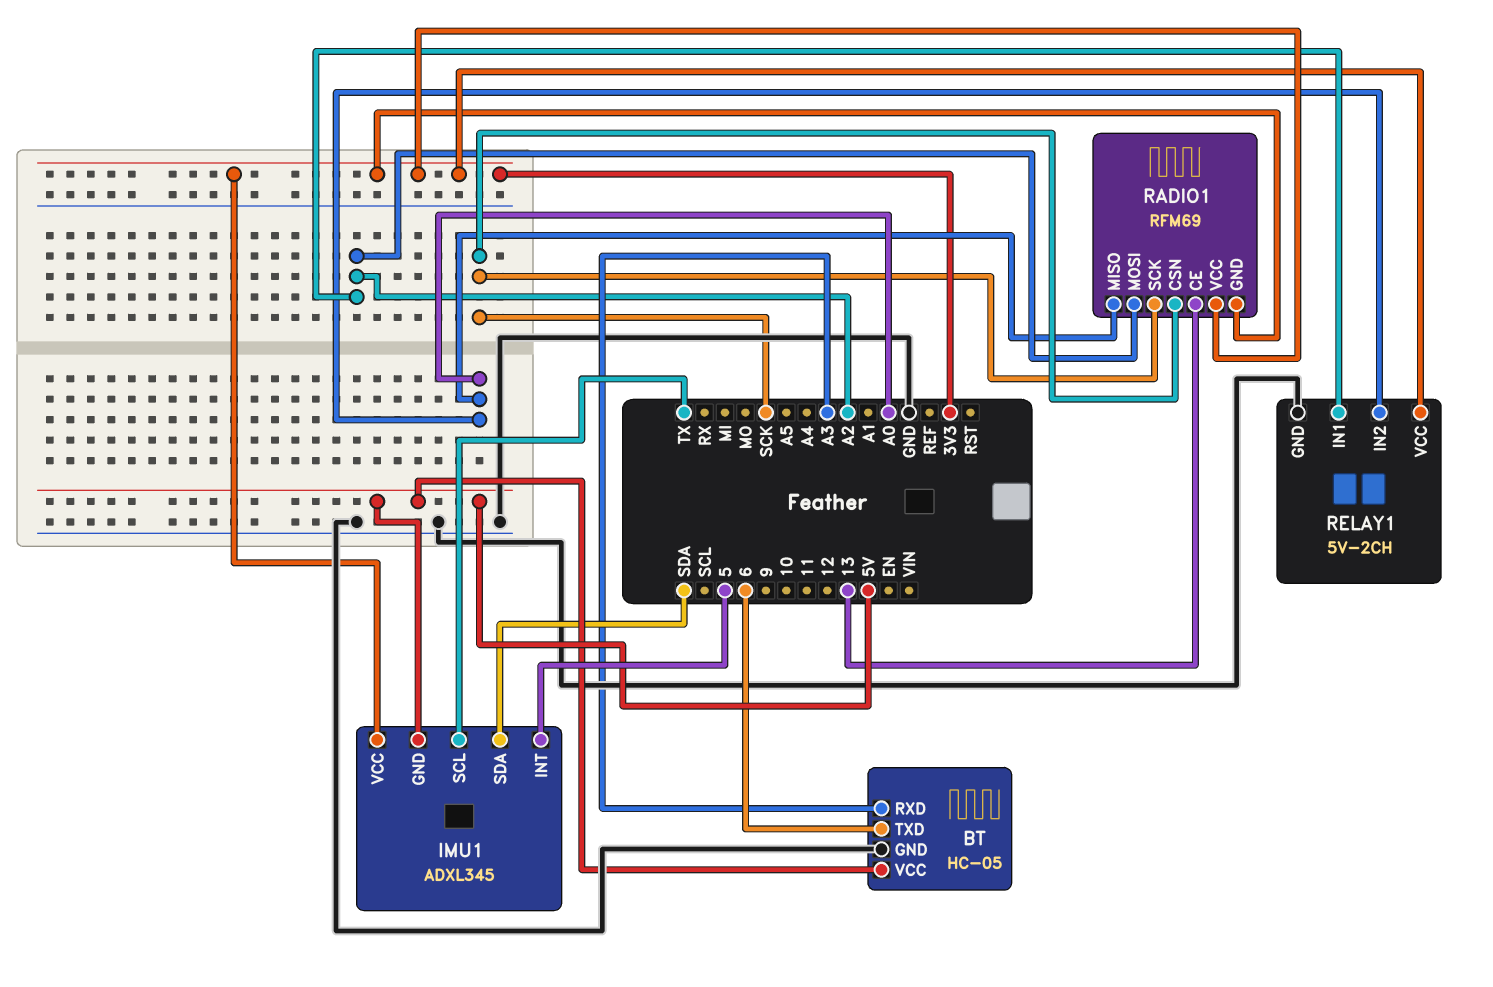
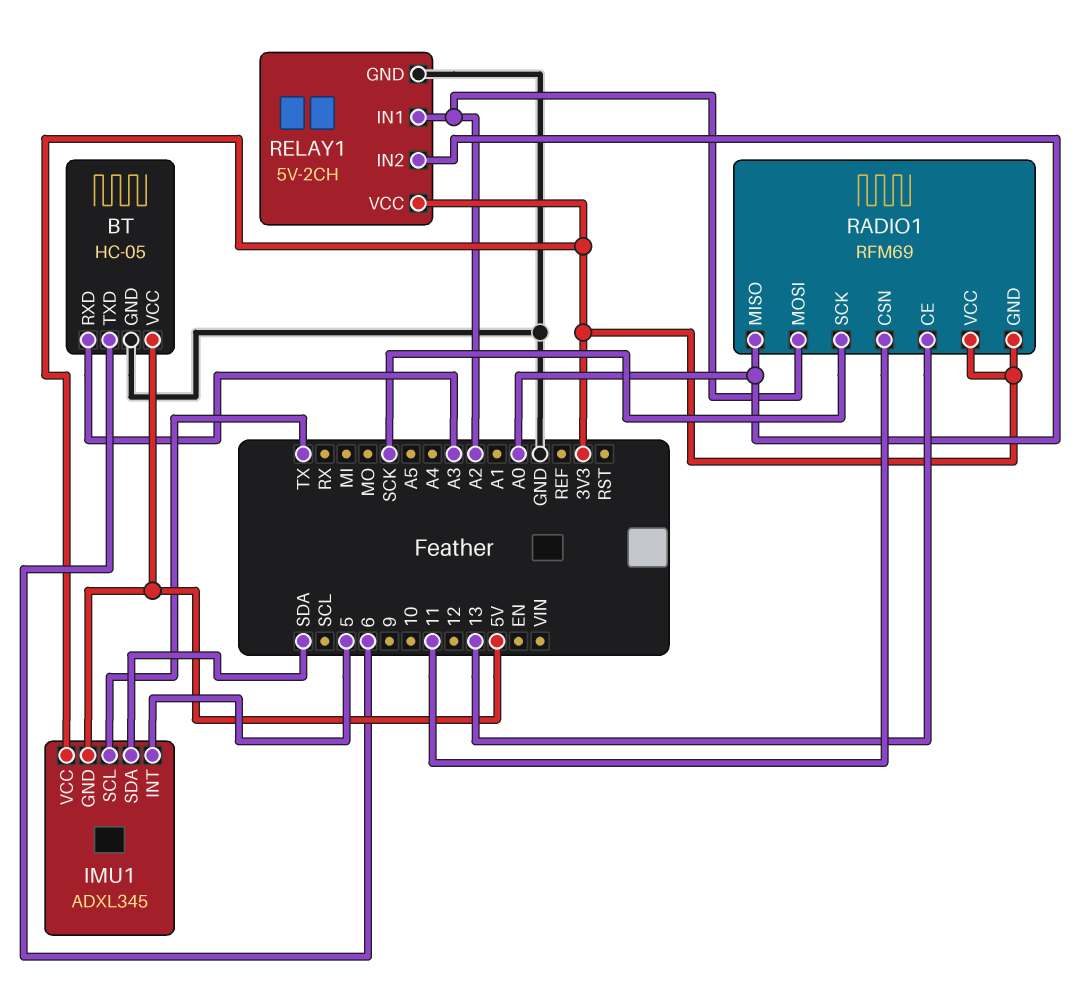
RADIO1 pin CSN: SCK -> 11

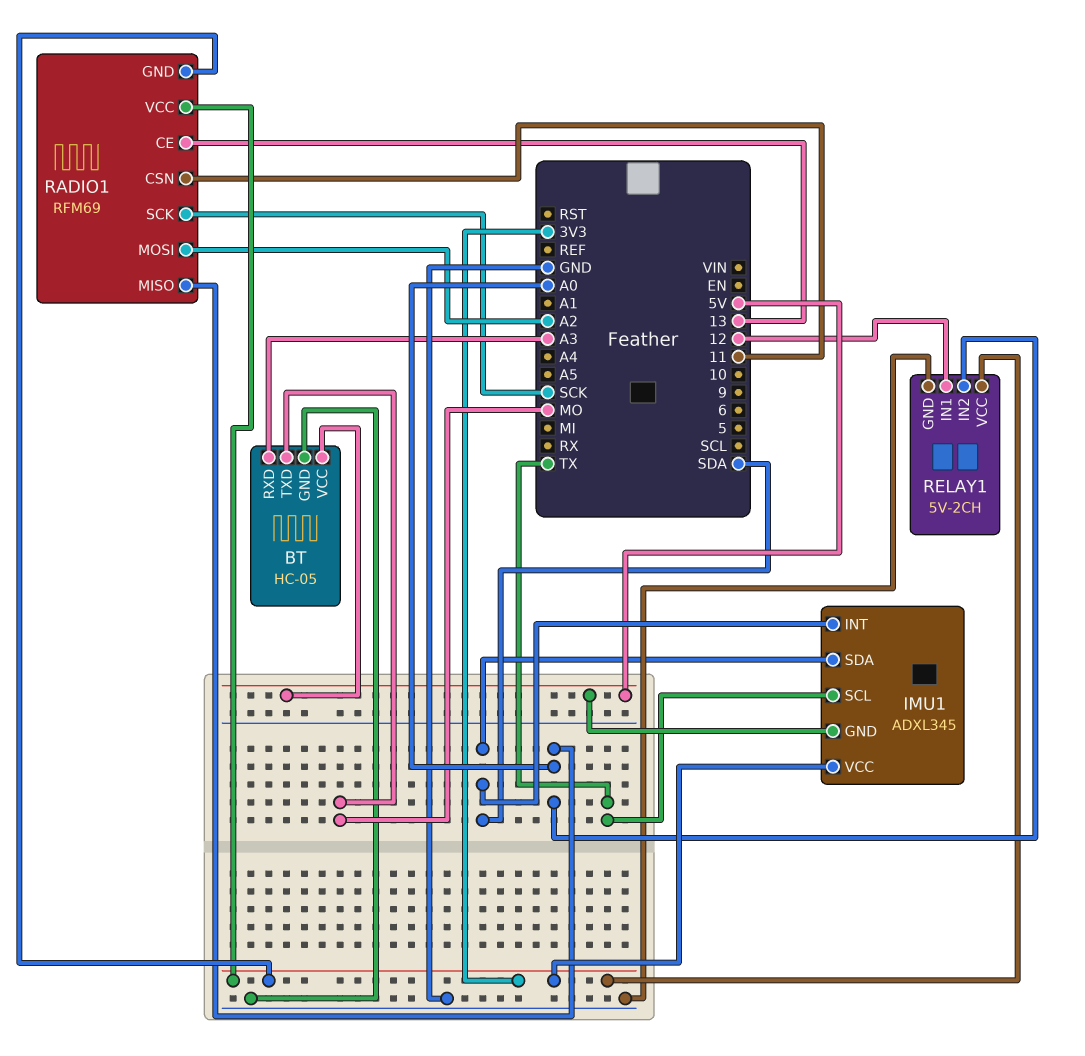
BT pin TXD: 6 -> MO
IMU1 pin INT: 5 -> SDA
RELAY1 pin IN1: A2 -> 12

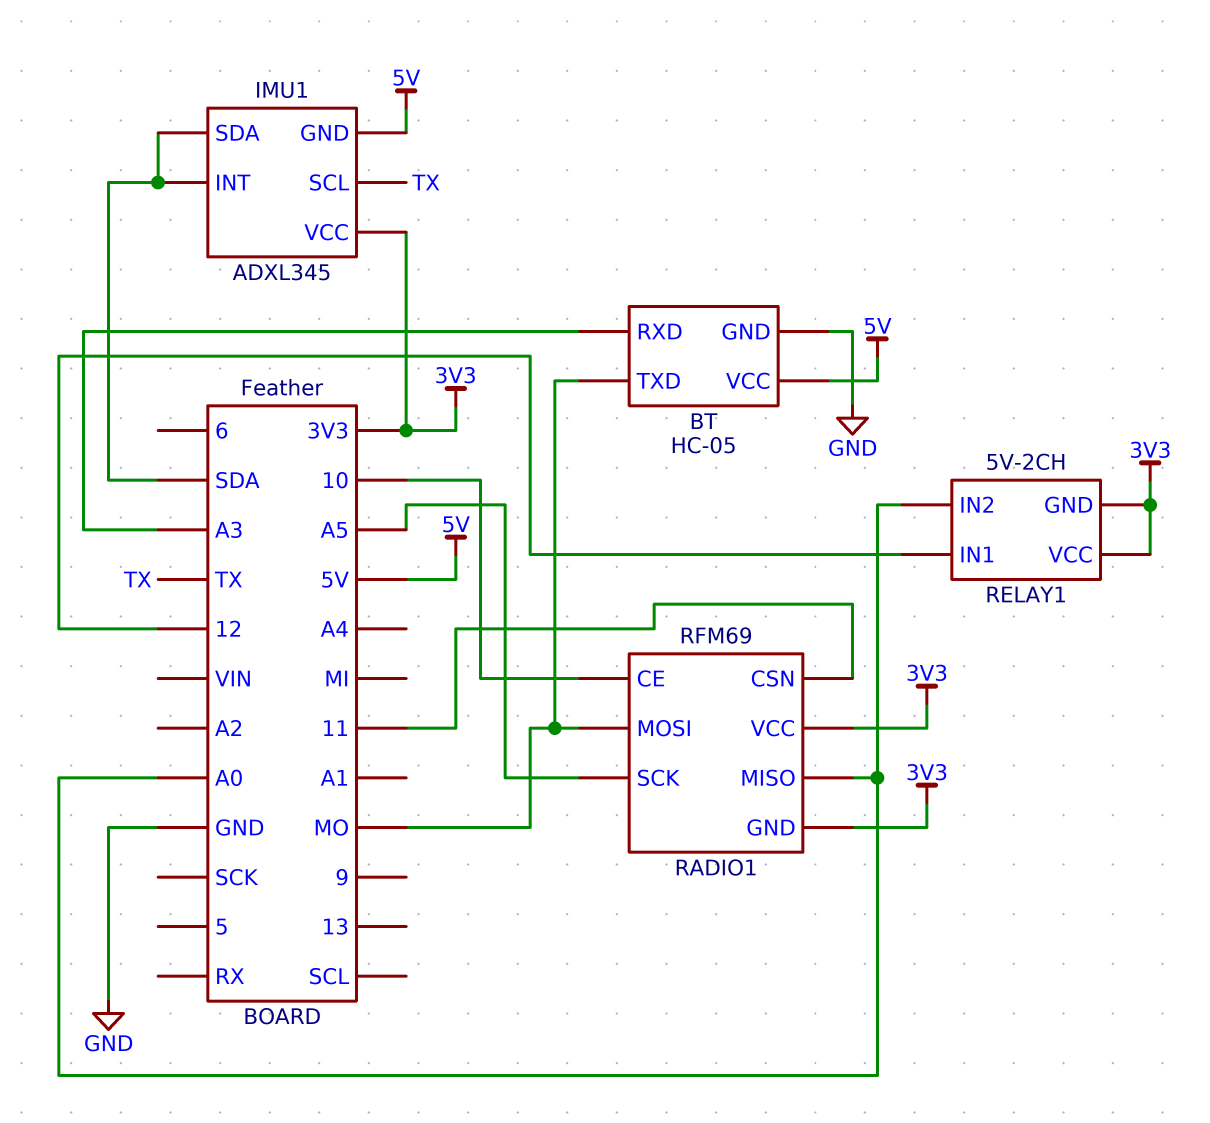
RADIO1 pin CE: 13 -> 10
RADIO1 pin MOSI: A2 -> MO
RADIO1 pin SCK: SCK -> A5
RELAY1 pin GND: GND -> 3V3

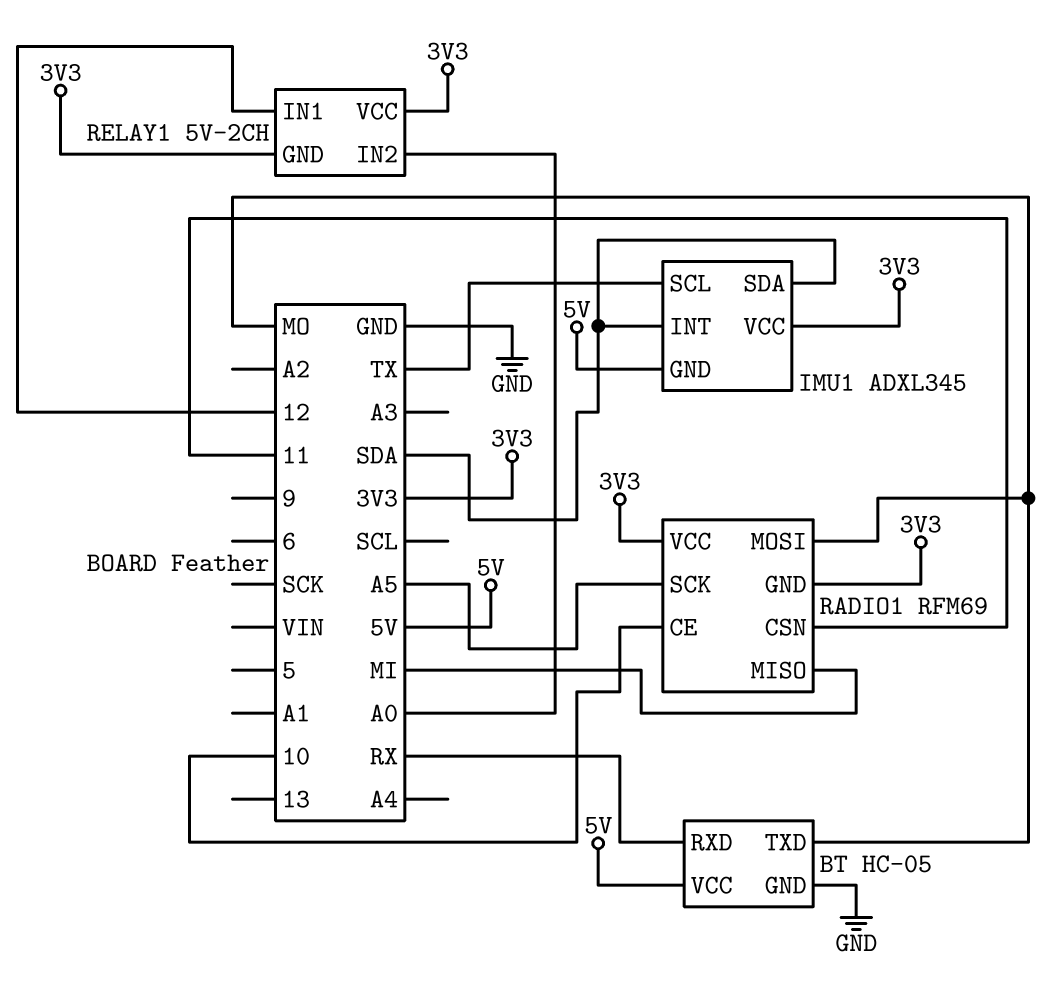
BT pin RXD: A3 -> RX
RADIO1 pin MISO: A0 -> MI

